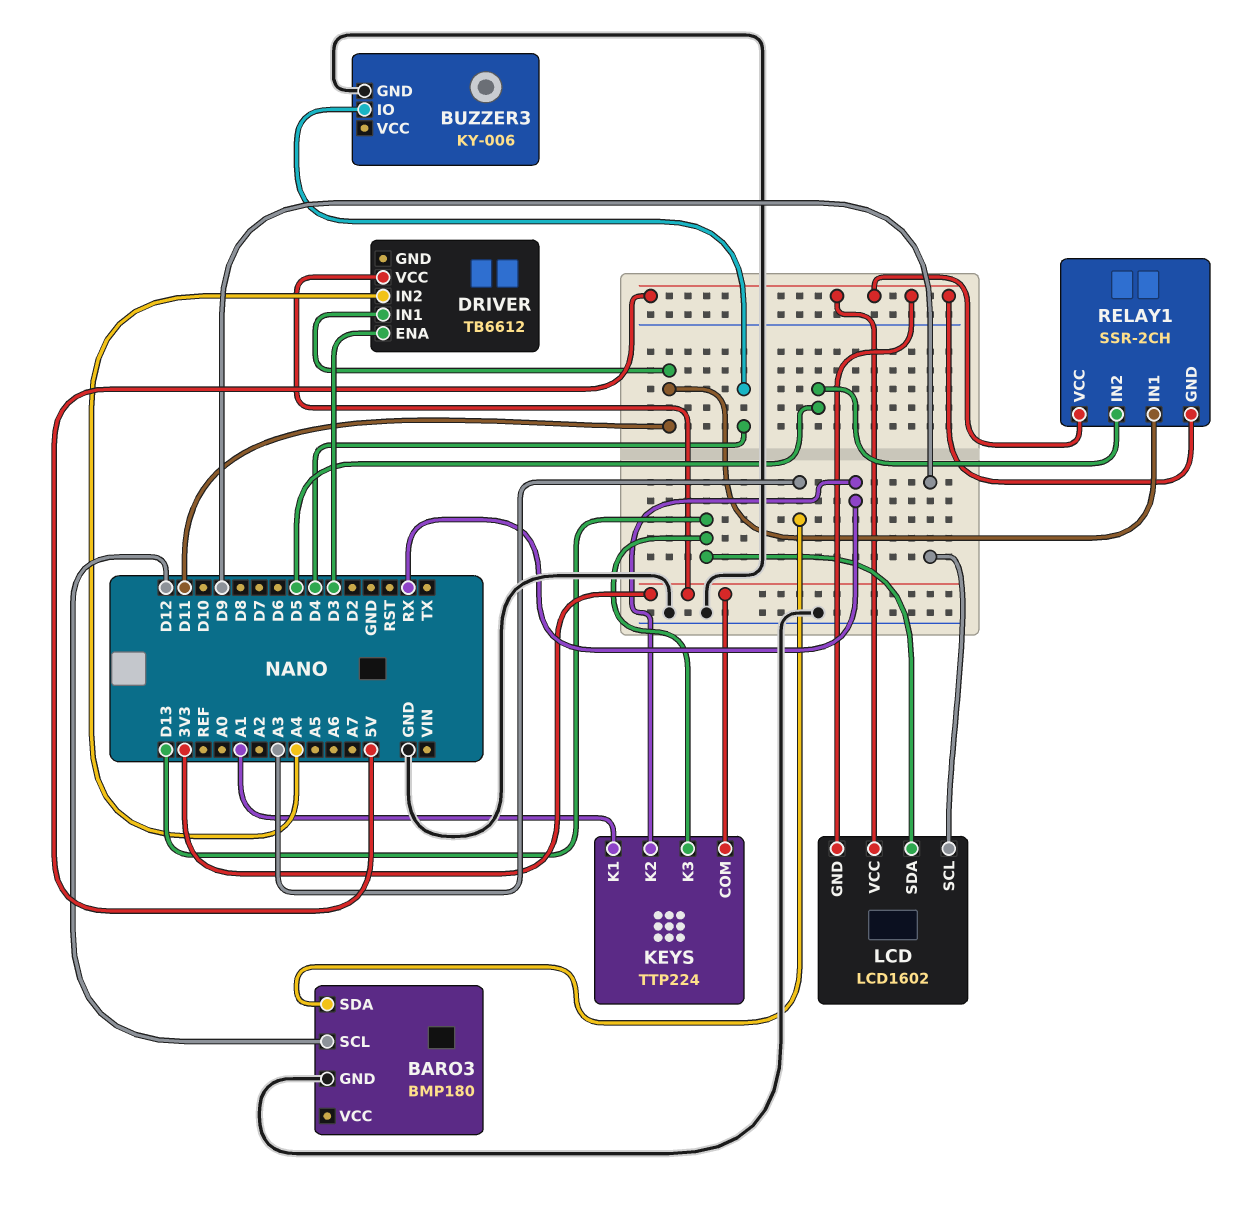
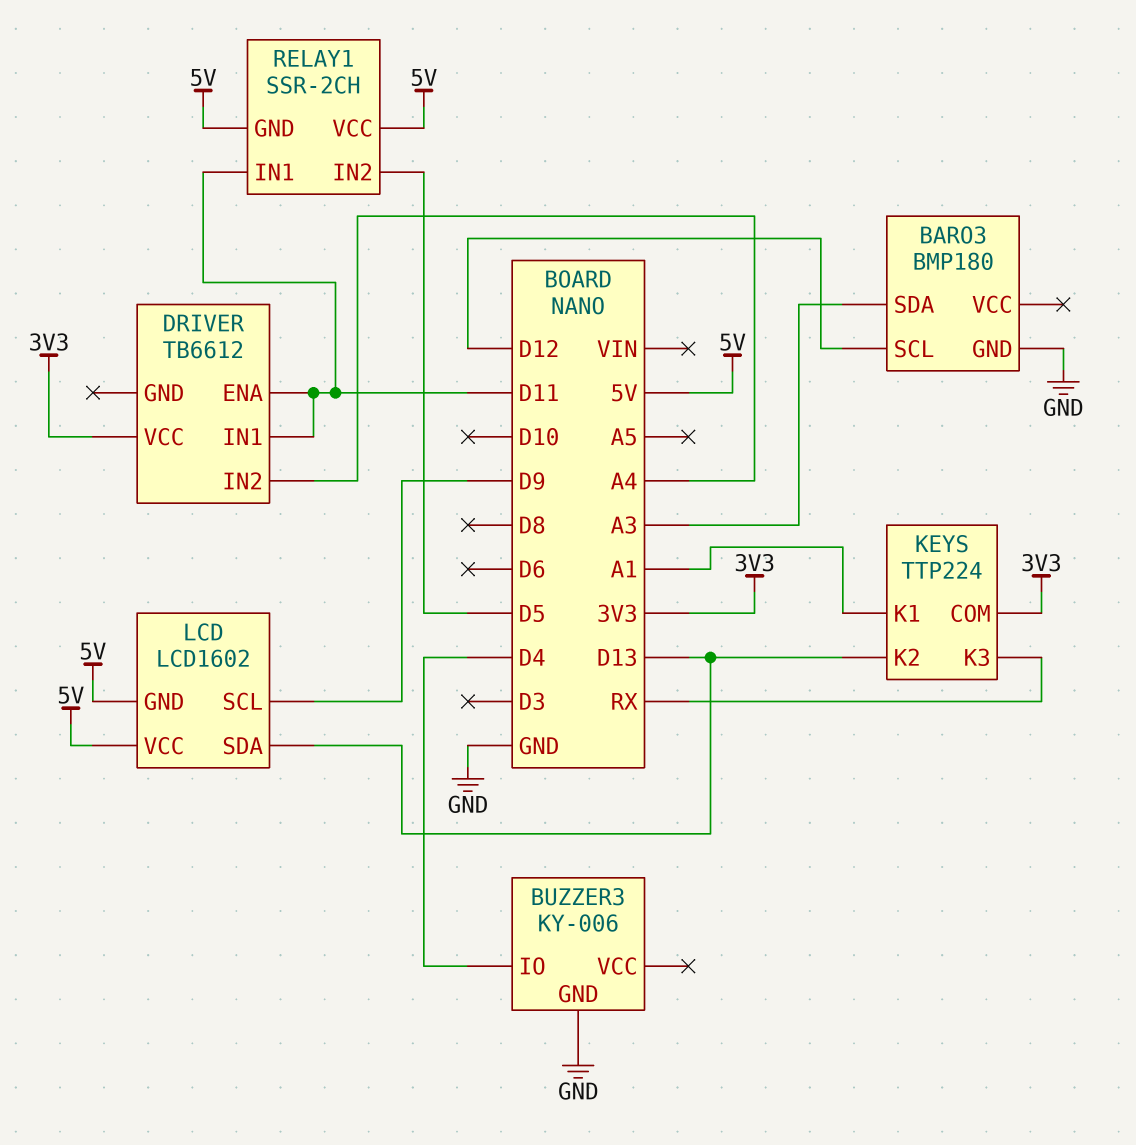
DRIVER pin ENA: D3 -> D11
KEYS pin K2: RX -> D13
KEYS pin K3: D13 -> RX

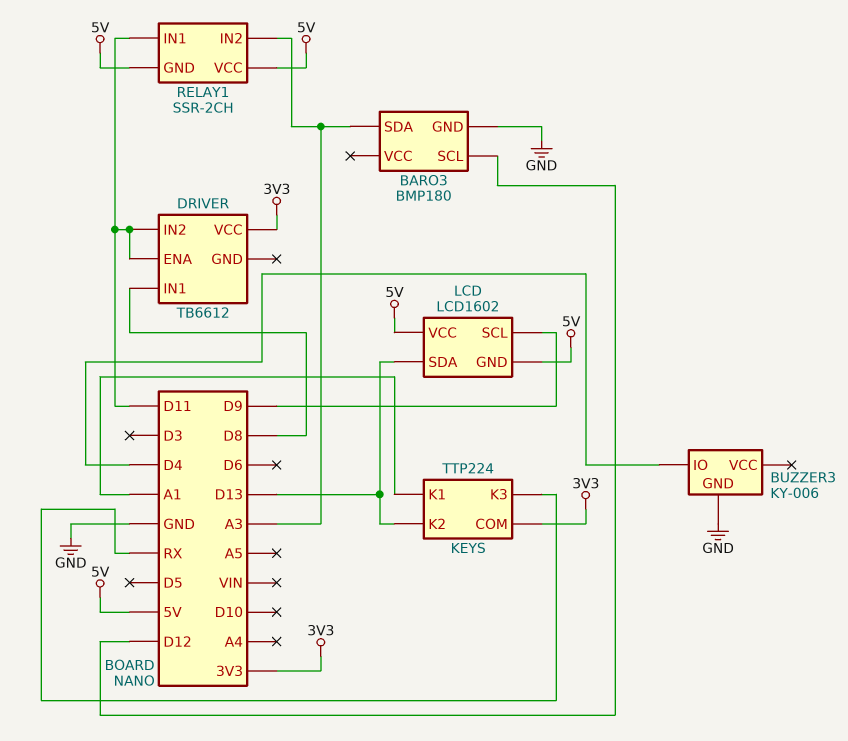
DRIVER pin IN1: D11 -> D8
DRIVER pin IN2: A4 -> D11
RELAY1 pin IN2: D5 -> A3

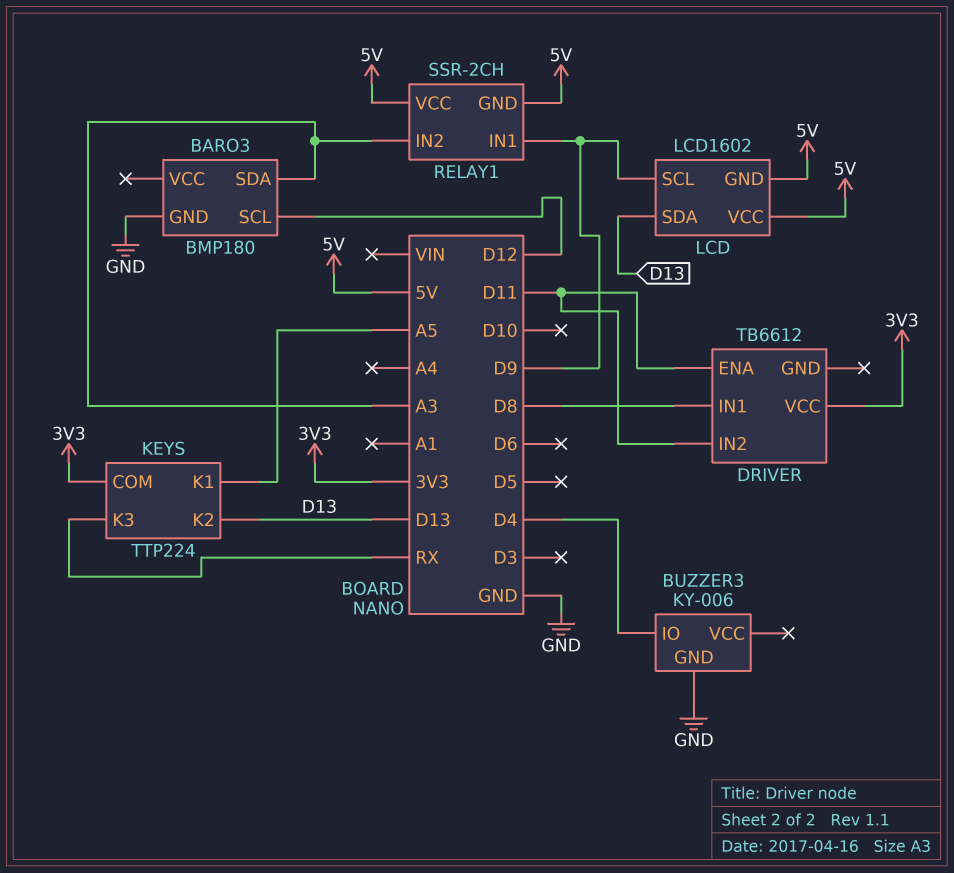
KEYS pin K1: A1 -> A5
RELAY1 pin IN1: D11 -> D9

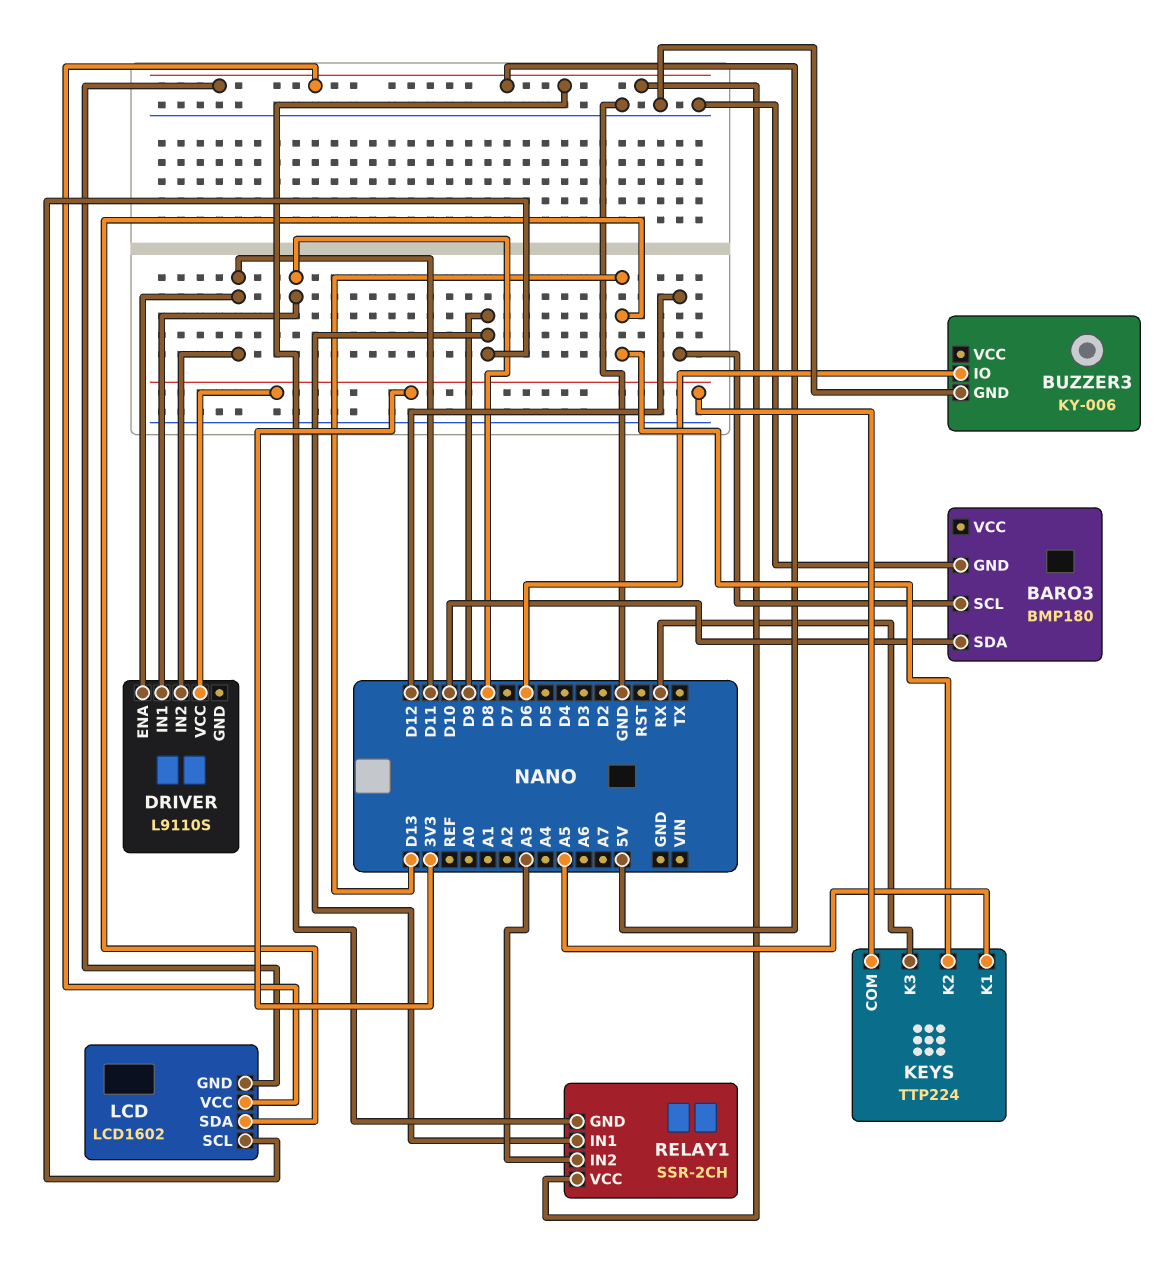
BARO3 pin SDA: A3 -> D10
BUZZER3 pin IO: D4 -> D6
DRIVER: TB6612 -> L9110S

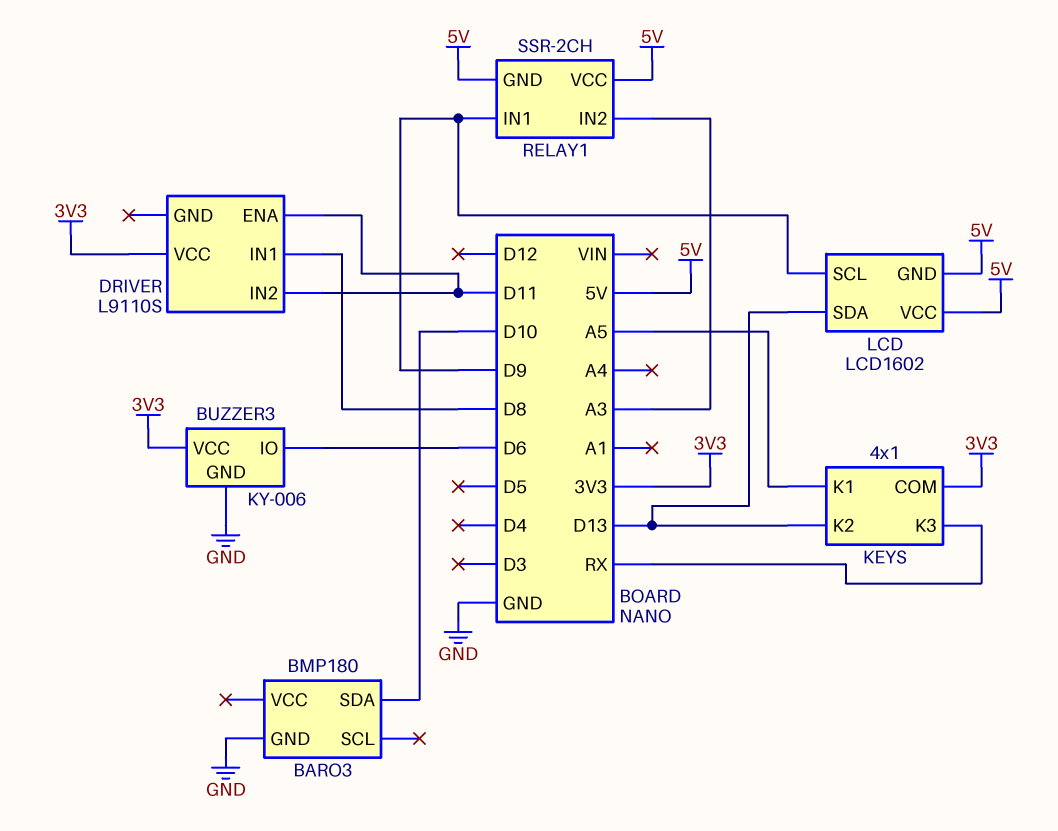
BARO3 pin SCL: D12 -> none
BUZZER3 pin VCC: none -> 3V3
KEYS: TTP224 -> 4x1

